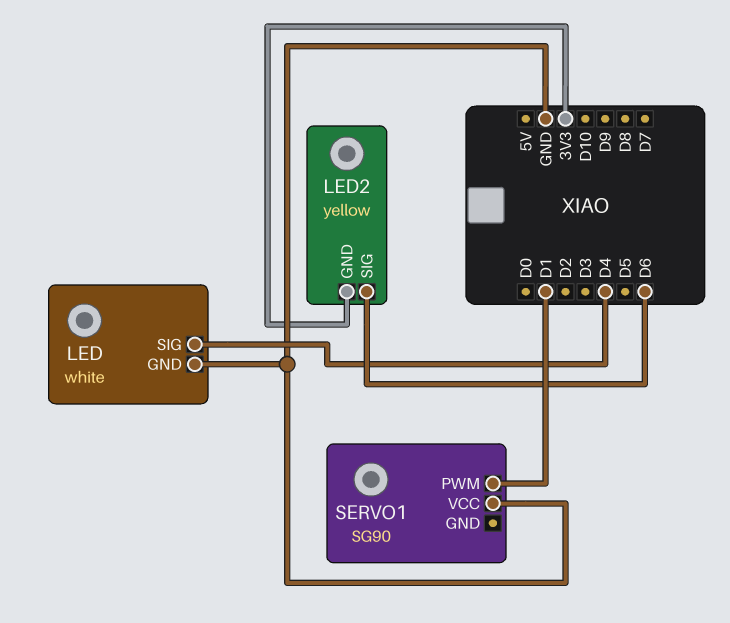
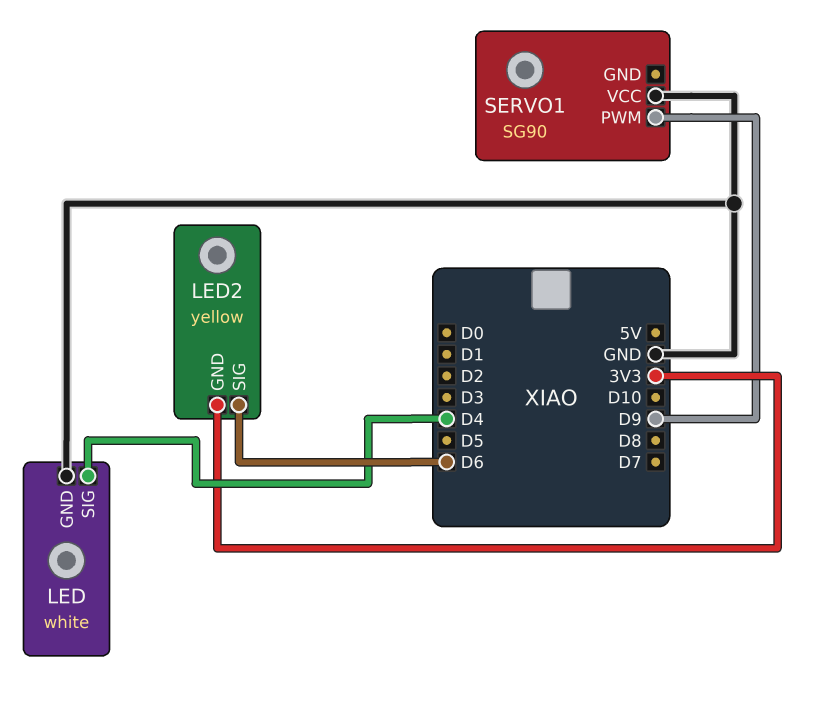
SERVO1 pin PWM: D1 -> D9

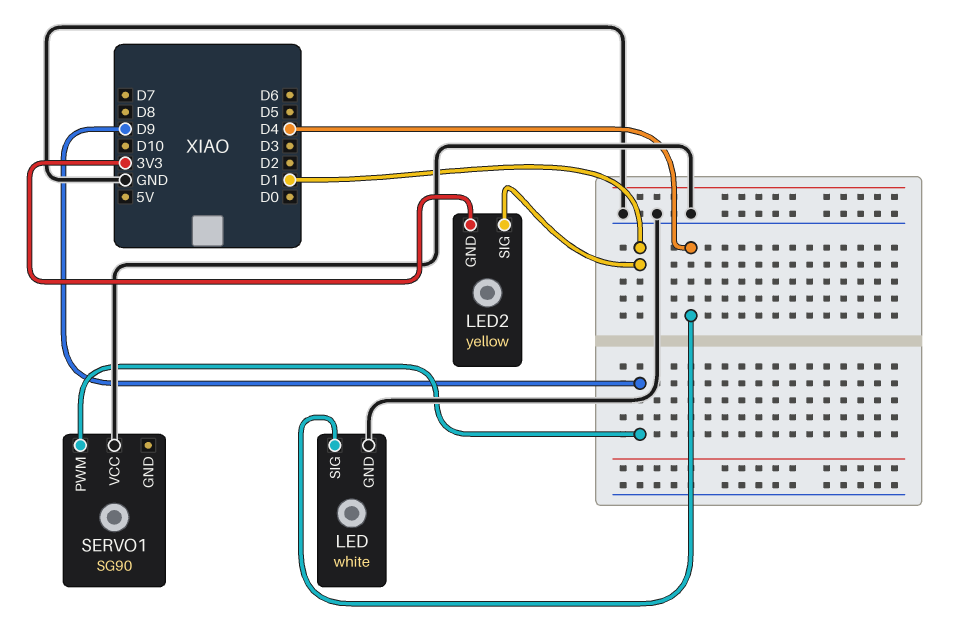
LED2 pin SIG: D6 -> D1

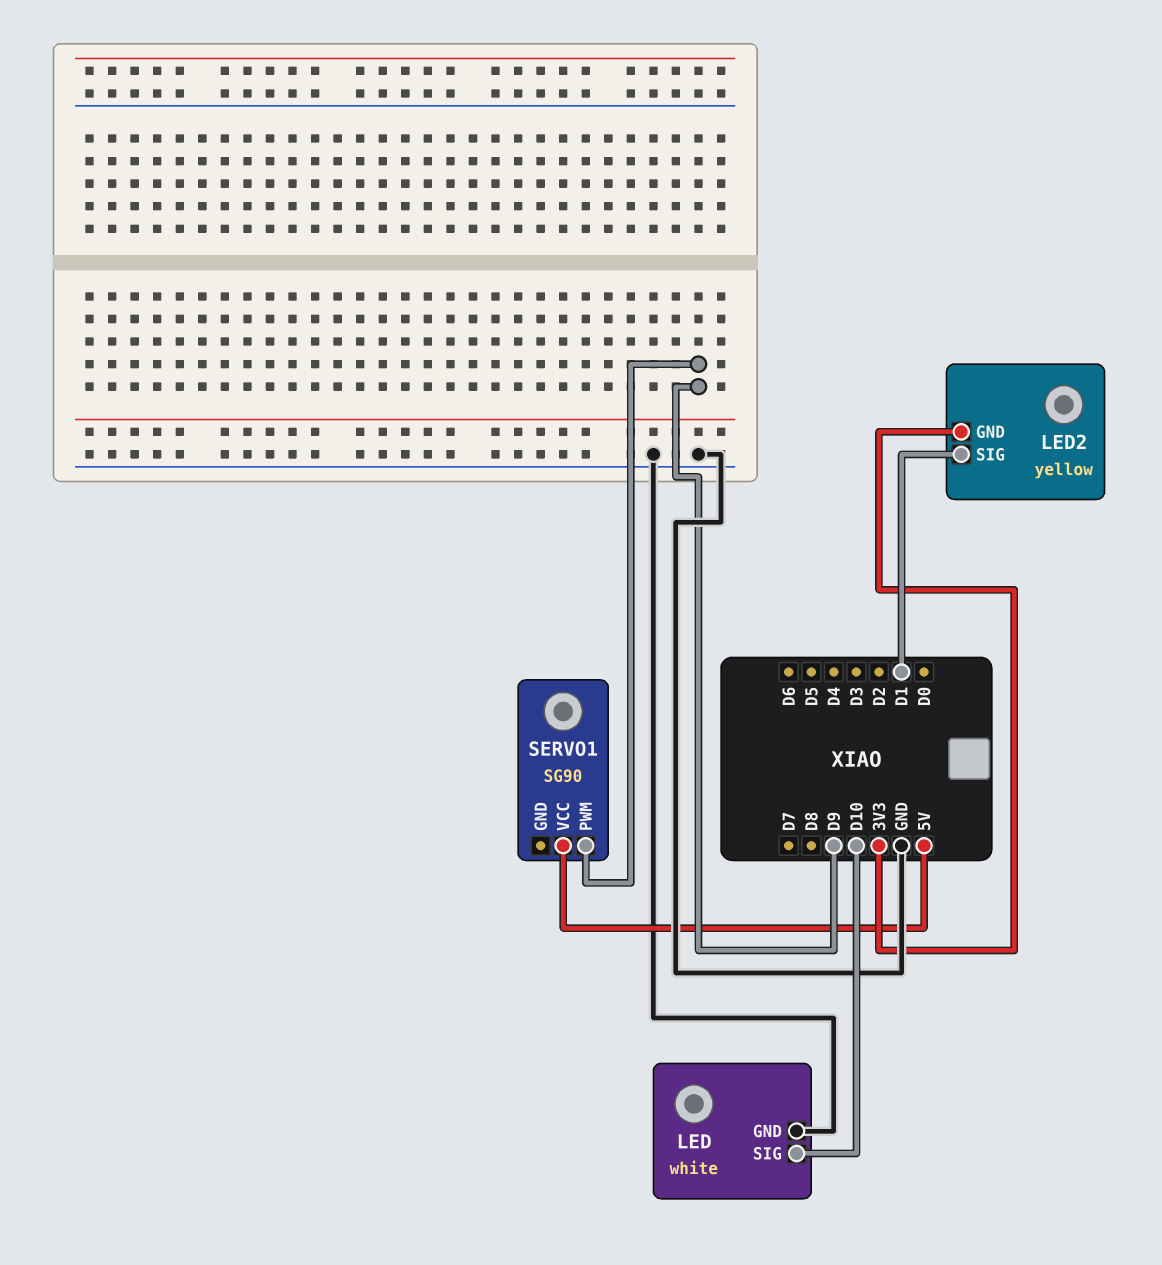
LED pin SIG: D4 -> D10
SERVO1 pin VCC: GND -> 5V

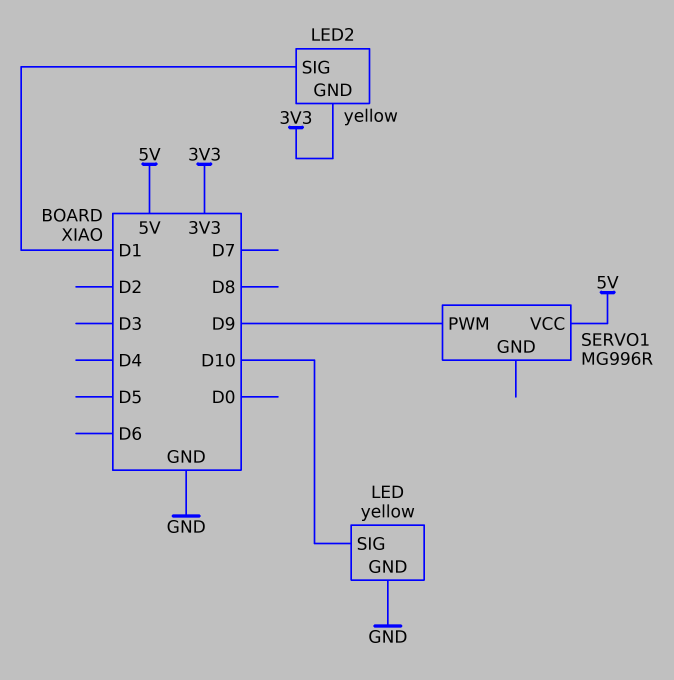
LED: white -> yellow
SERVO1: SG90 -> MG996R

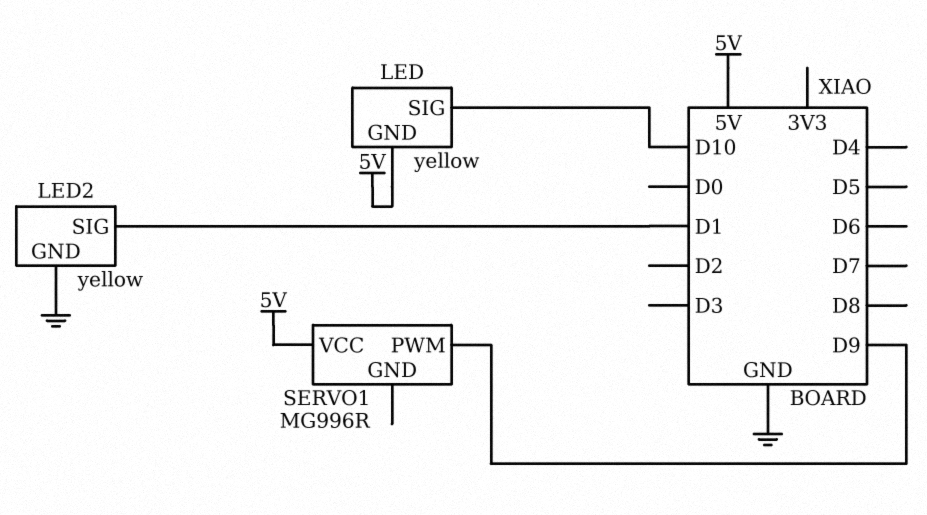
LED pin GND: GND -> 5V
LED2 pin GND: 3V3 -> GND

